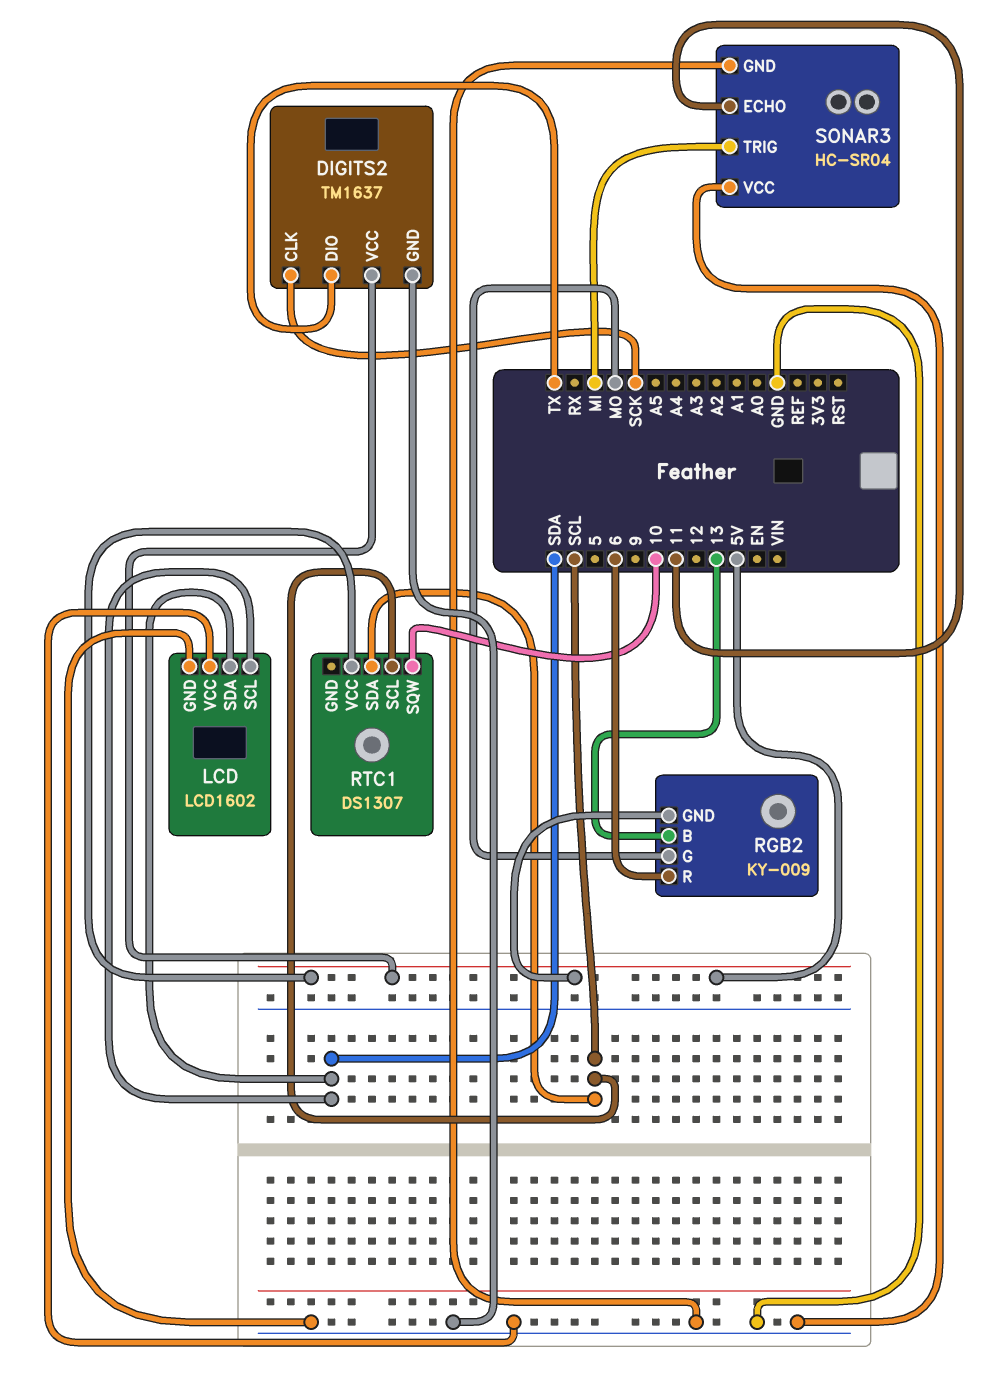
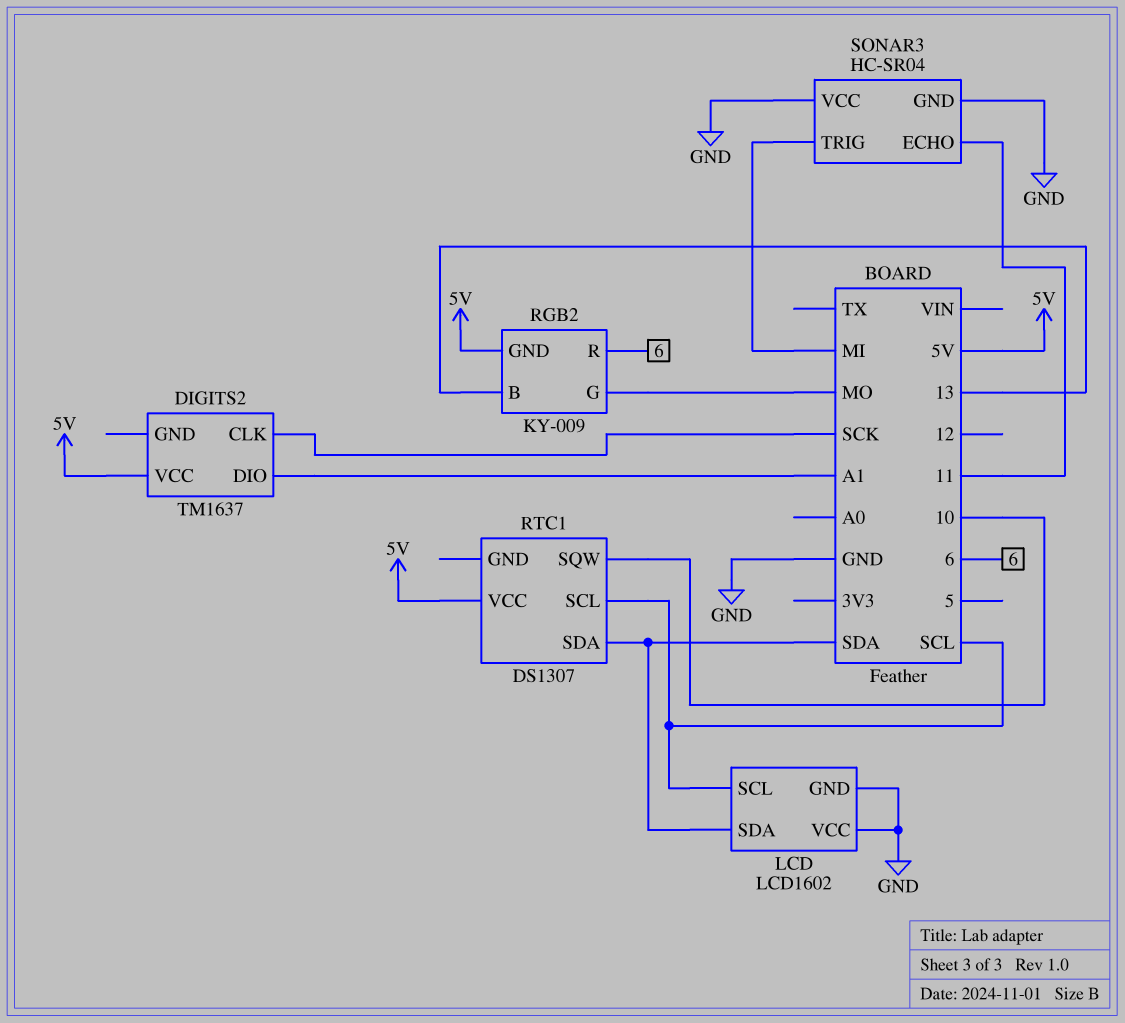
DIGITS2 pin DIO: TX -> A1
DIGITS2 pin GND: GND -> none
LCD pin SCL: SDA -> SCL
RTC1 pin SDA: SCL -> SDA

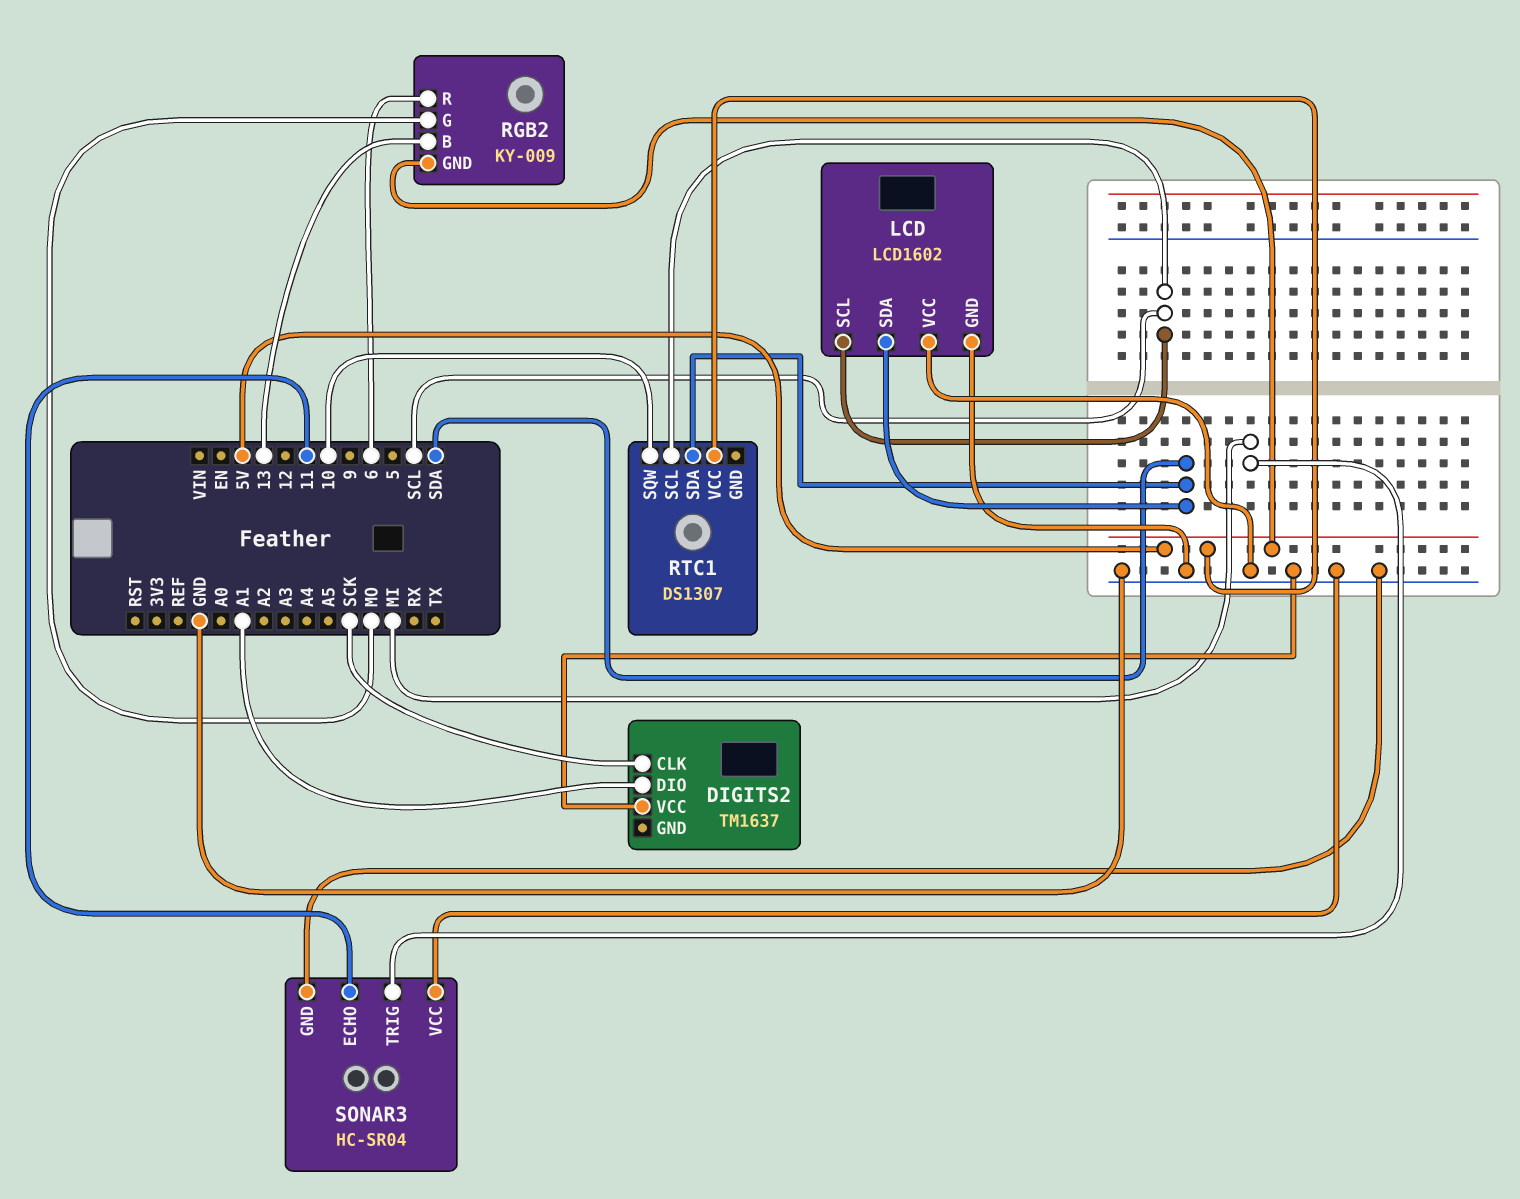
DIGITS2 pin VCC: 5V -> GND

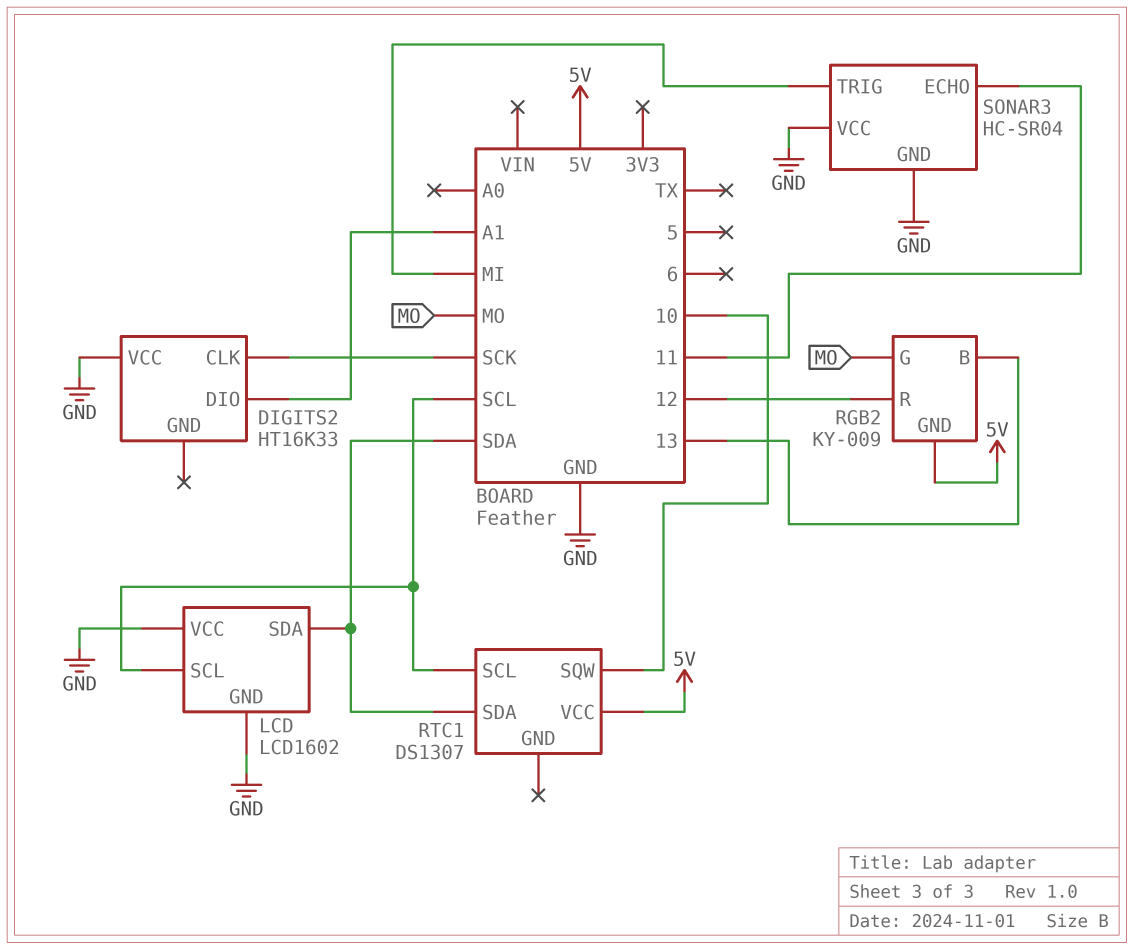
DIGITS2: TM1637 -> HT16K33
RGB2 pin R: 6 -> 12

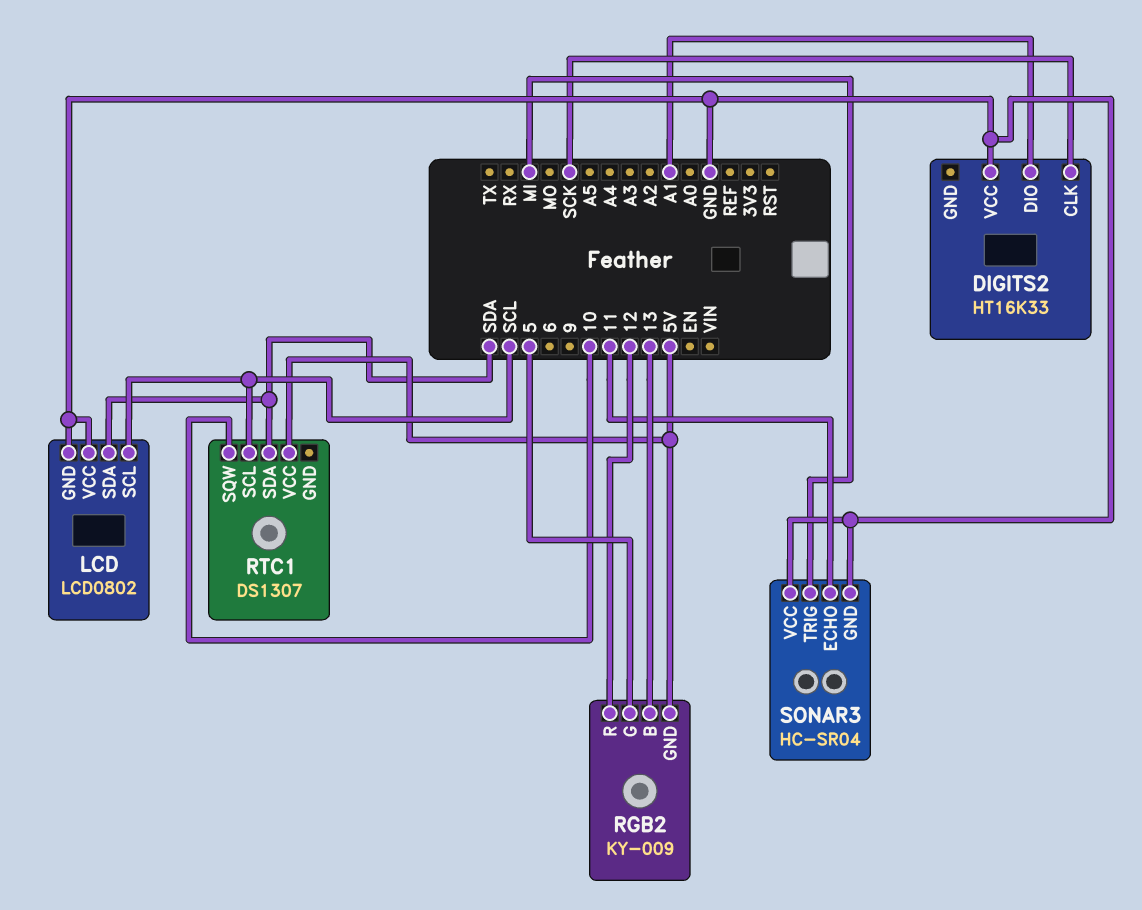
LCD: LCD1602 -> LCD0802
RGB2 pin G: MO -> 5

